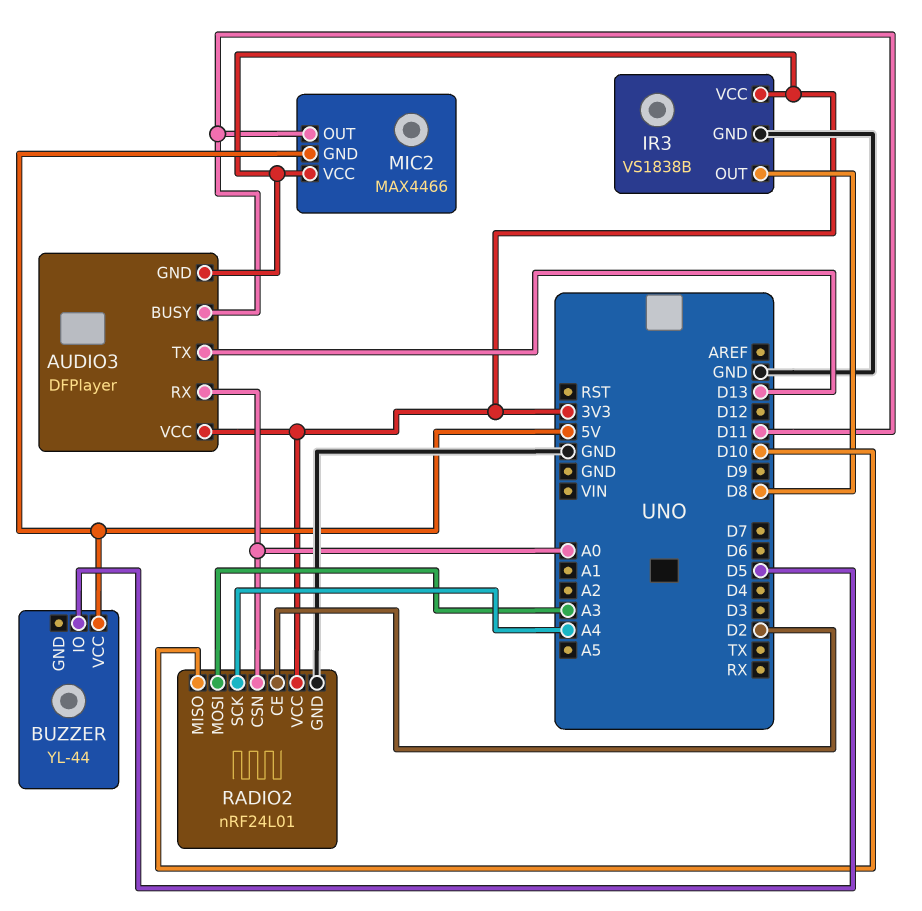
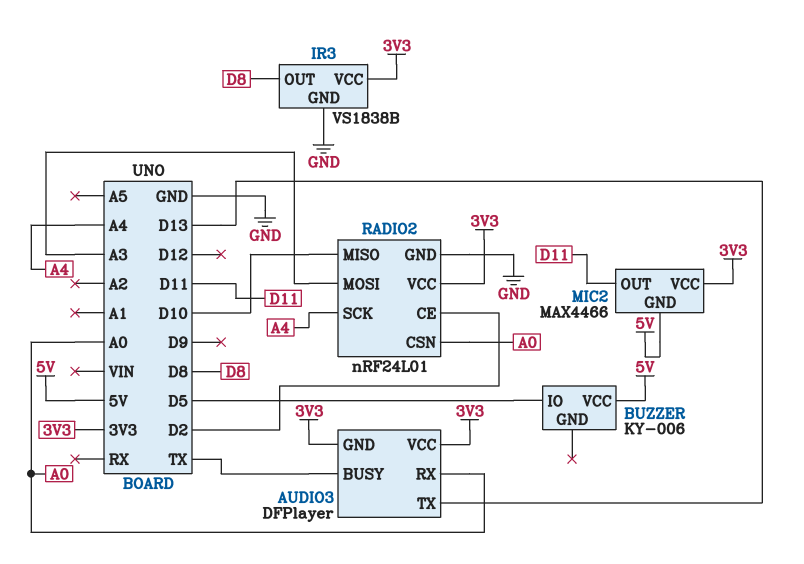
AUDIO3 pin BUSY: D11 -> TX
BUZZER: YL-44 -> KY-006

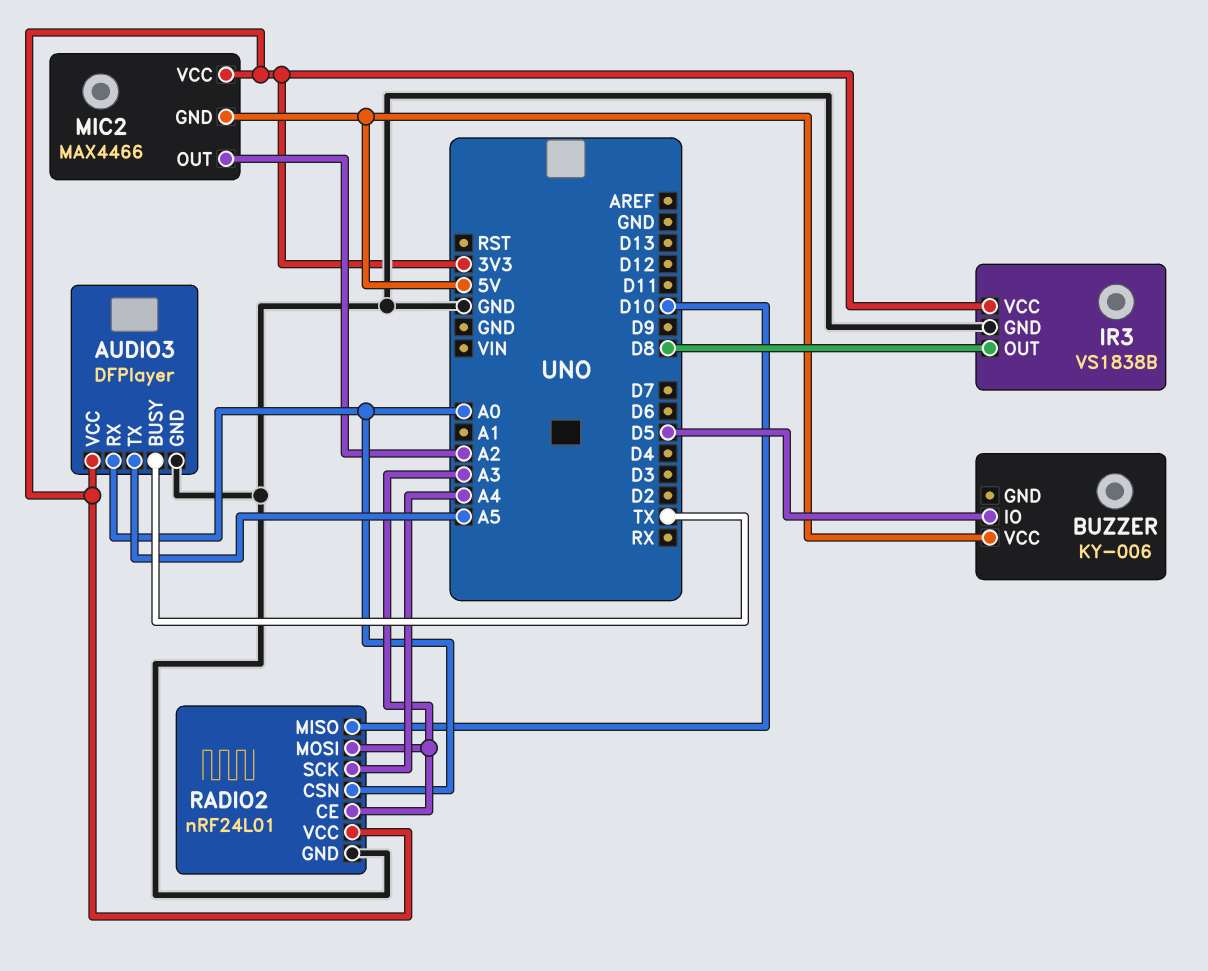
AUDIO3 pin GND: 3V3 -> GND
AUDIO3 pin TX: D13 -> A5
MIC2 pin OUT: D11 -> A2
RADIO2 pin CE: D2 -> A3

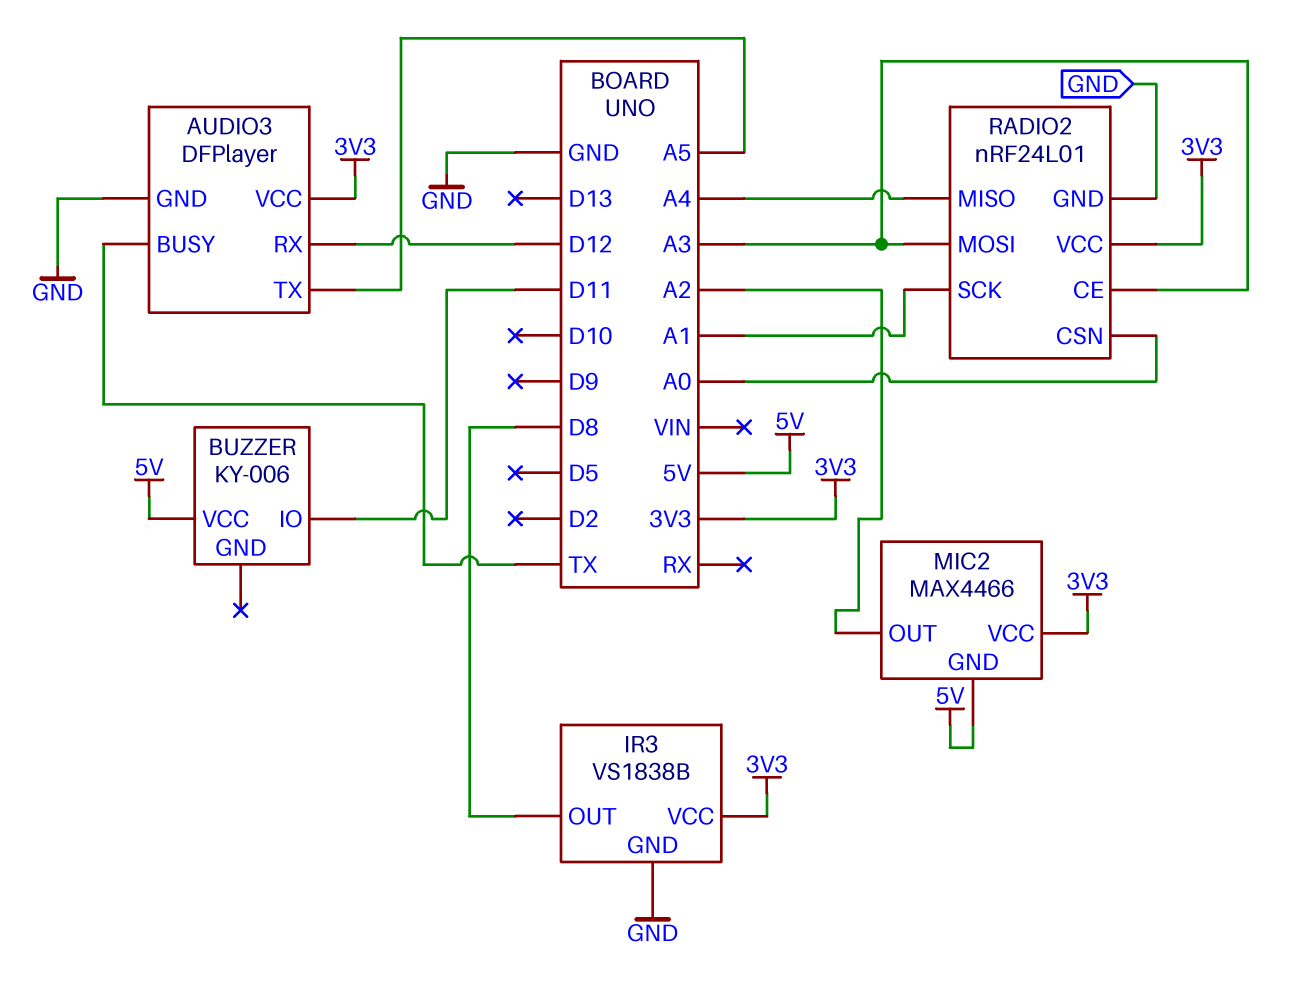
AUDIO3 pin RX: A0 -> D12
BUZZER pin IO: D5 -> D11
RADIO2 pin MISO: D10 -> A4
RADIO2 pin SCK: A4 -> A1

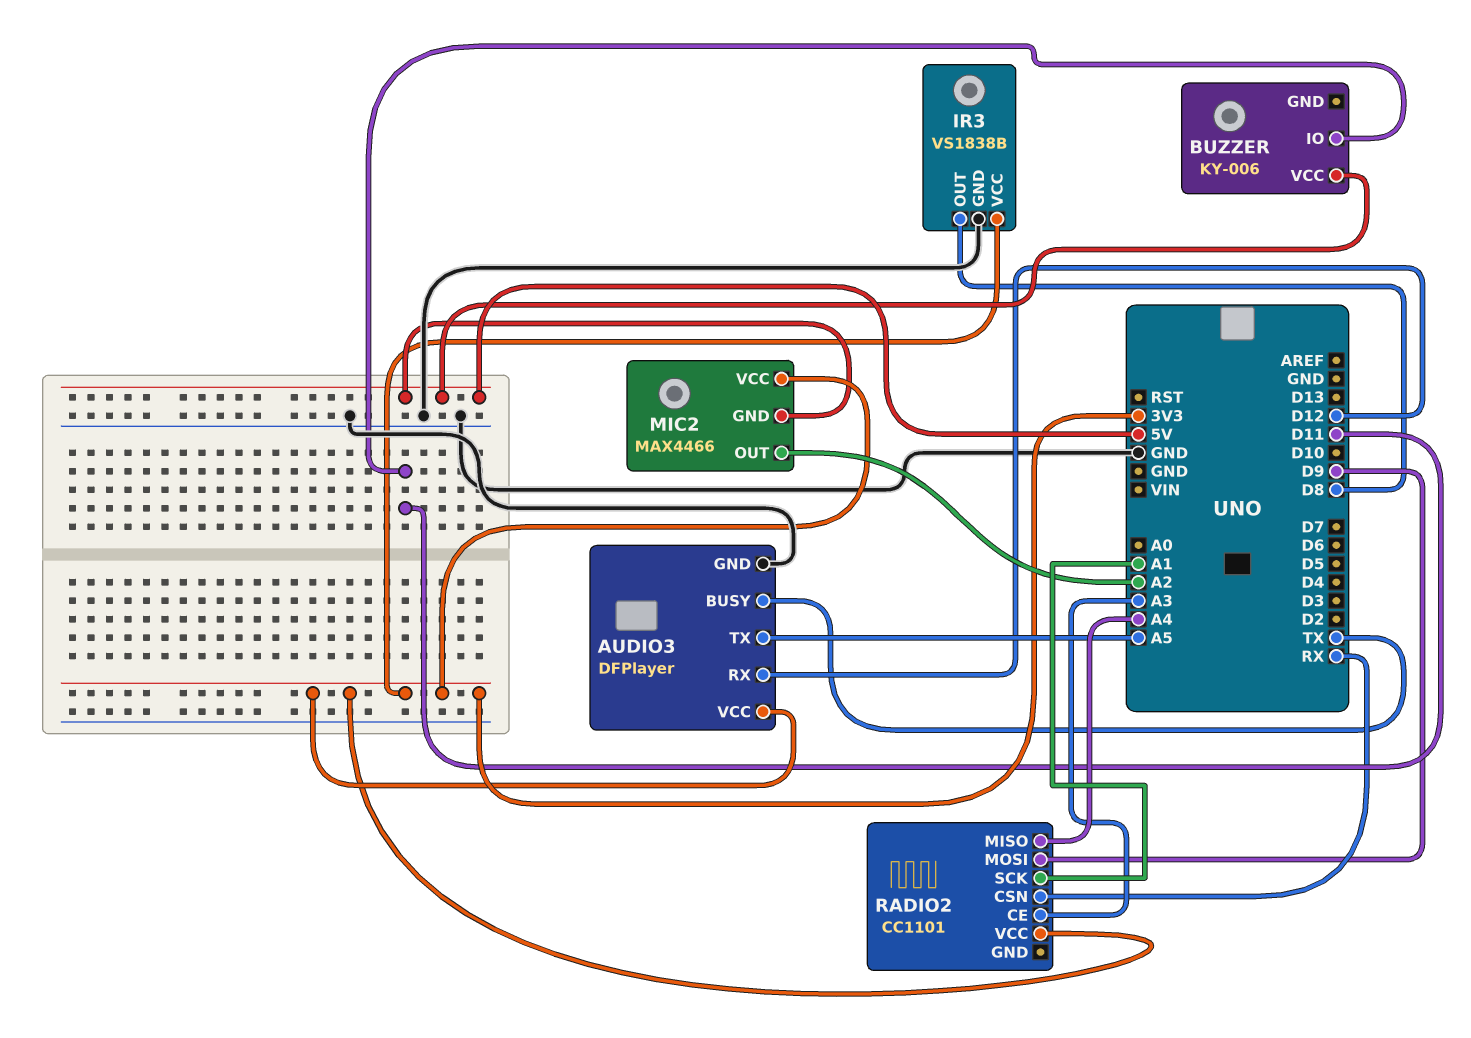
RADIO2: nRF24L01 -> CC1101
RADIO2 pin CSN: A0 -> RX
RADIO2 pin GND: GND -> none
RADIO2 pin MOSI: A3 -> D9

